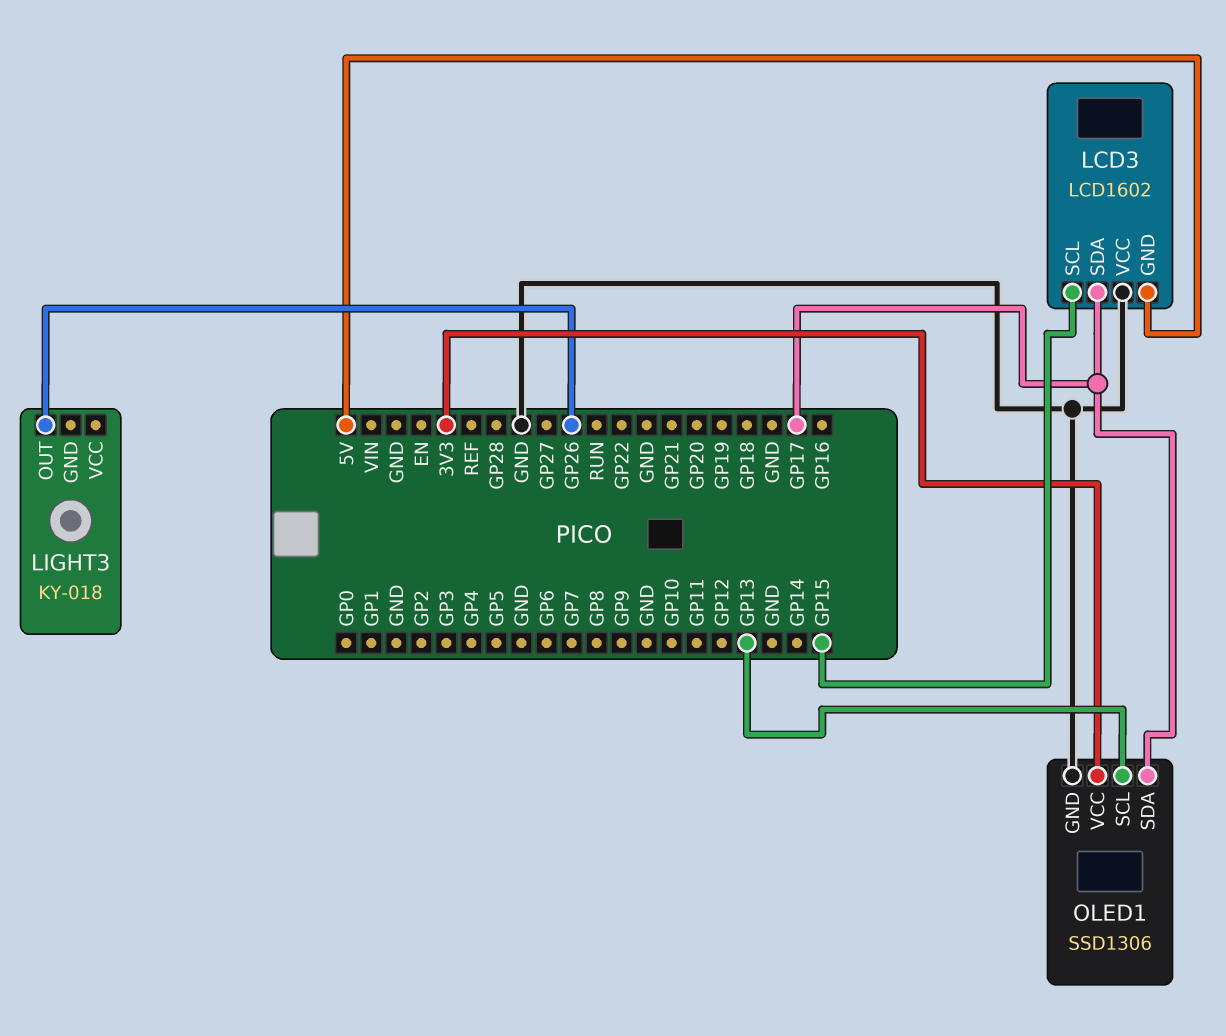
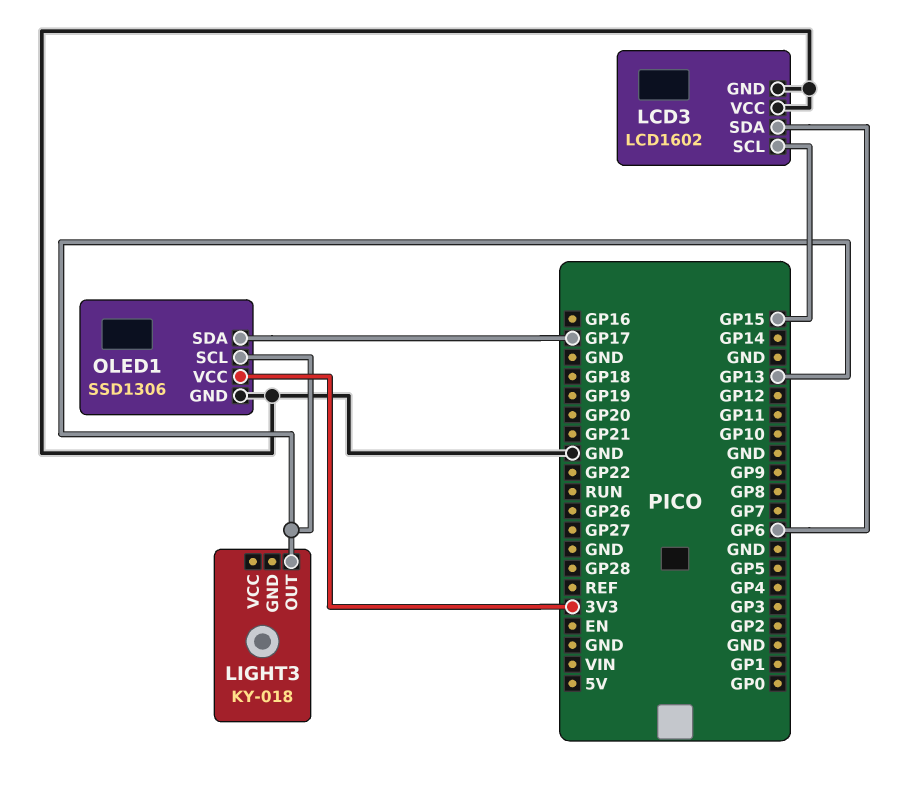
LCD3 pin GND: 5V -> GND
LCD3 pin SDA: GP17 -> GP6
LIGHT3 pin OUT: GP26 -> GP13

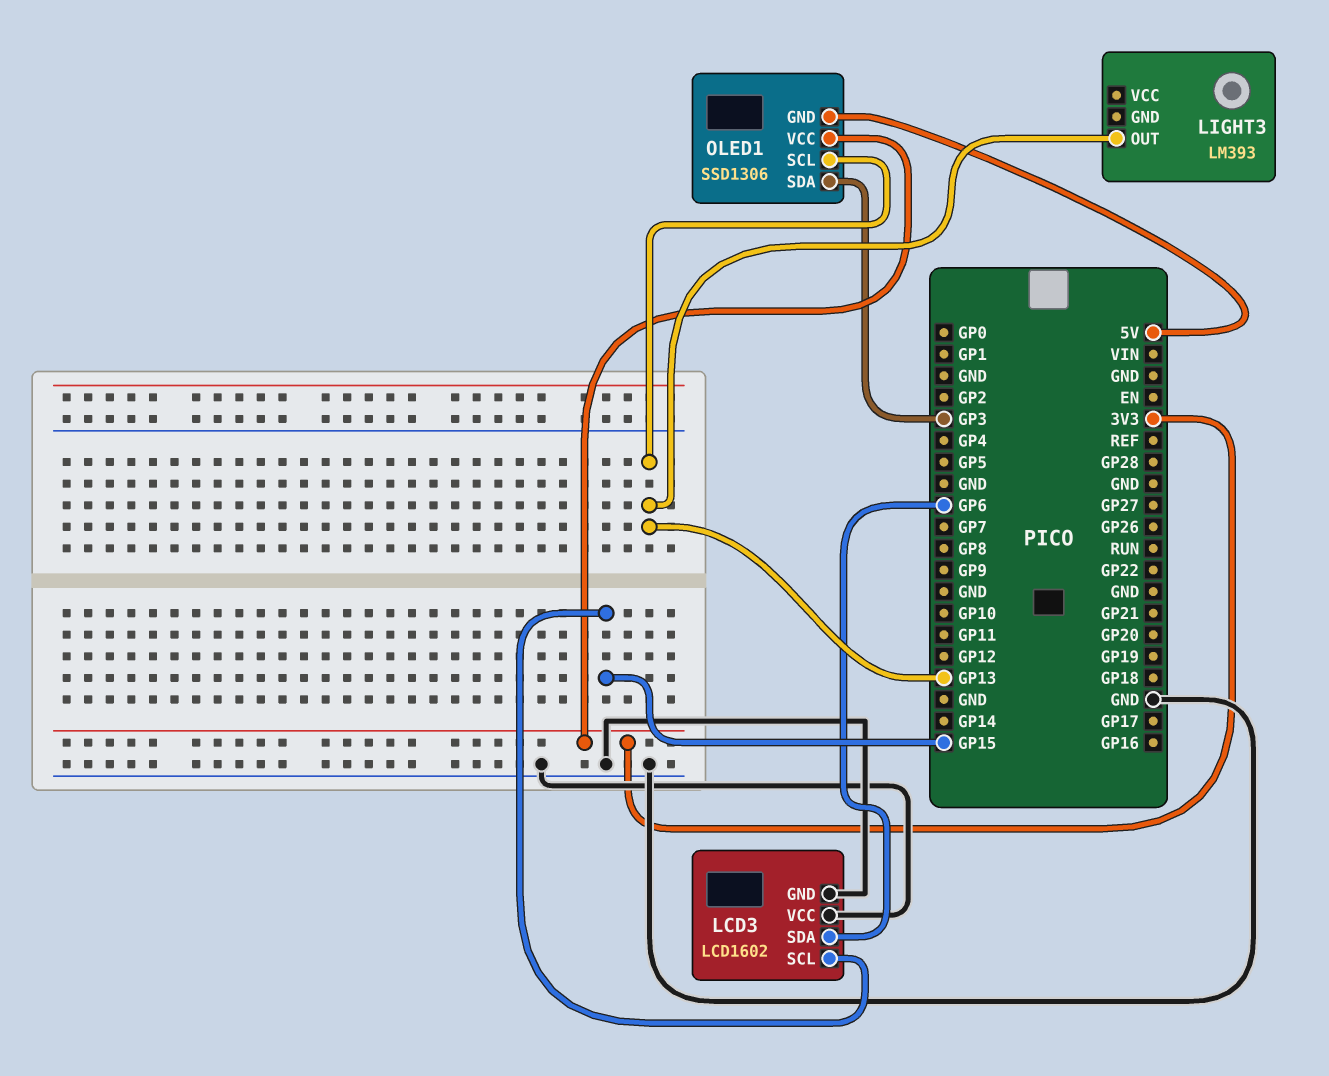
LIGHT3: KY-018 -> LM393
OLED1 pin GND: GND -> 5V
OLED1 pin SDA: GP17 -> GP3

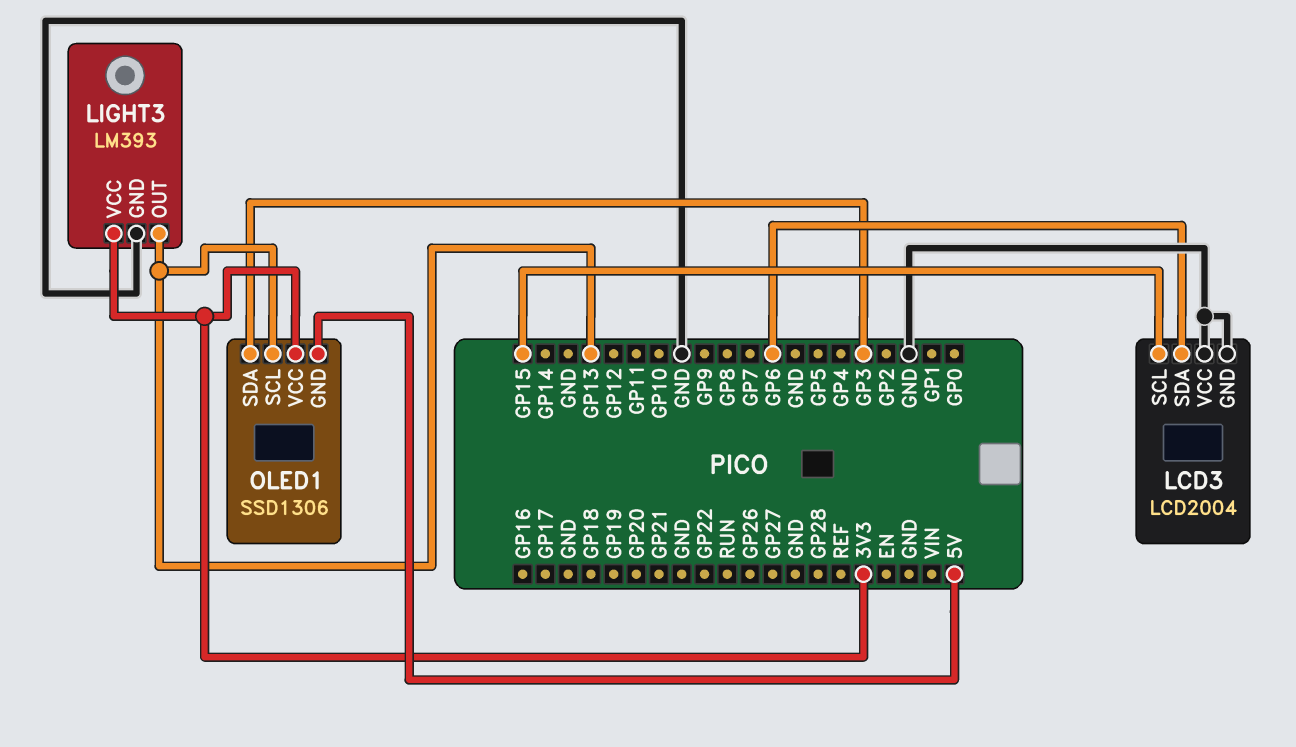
LCD3: LCD1602 -> LCD2004
LIGHT3 pin GND: none -> GND
LIGHT3 pin VCC: none -> 3V3

